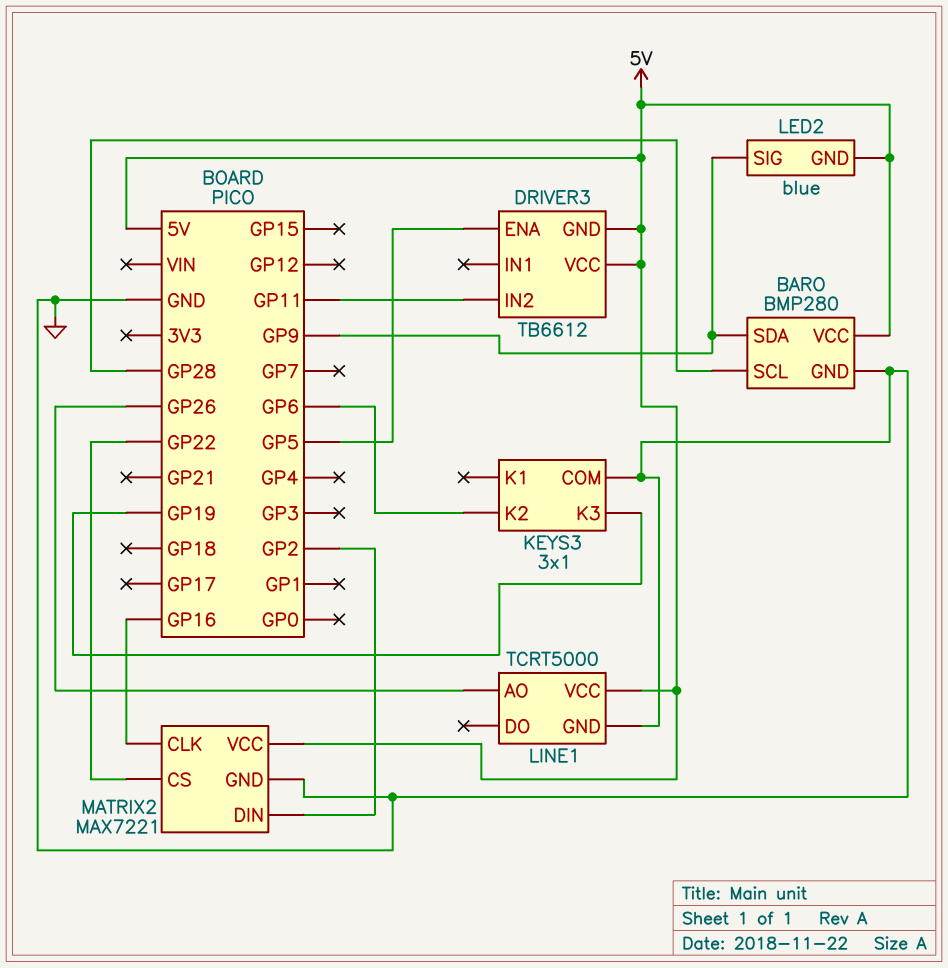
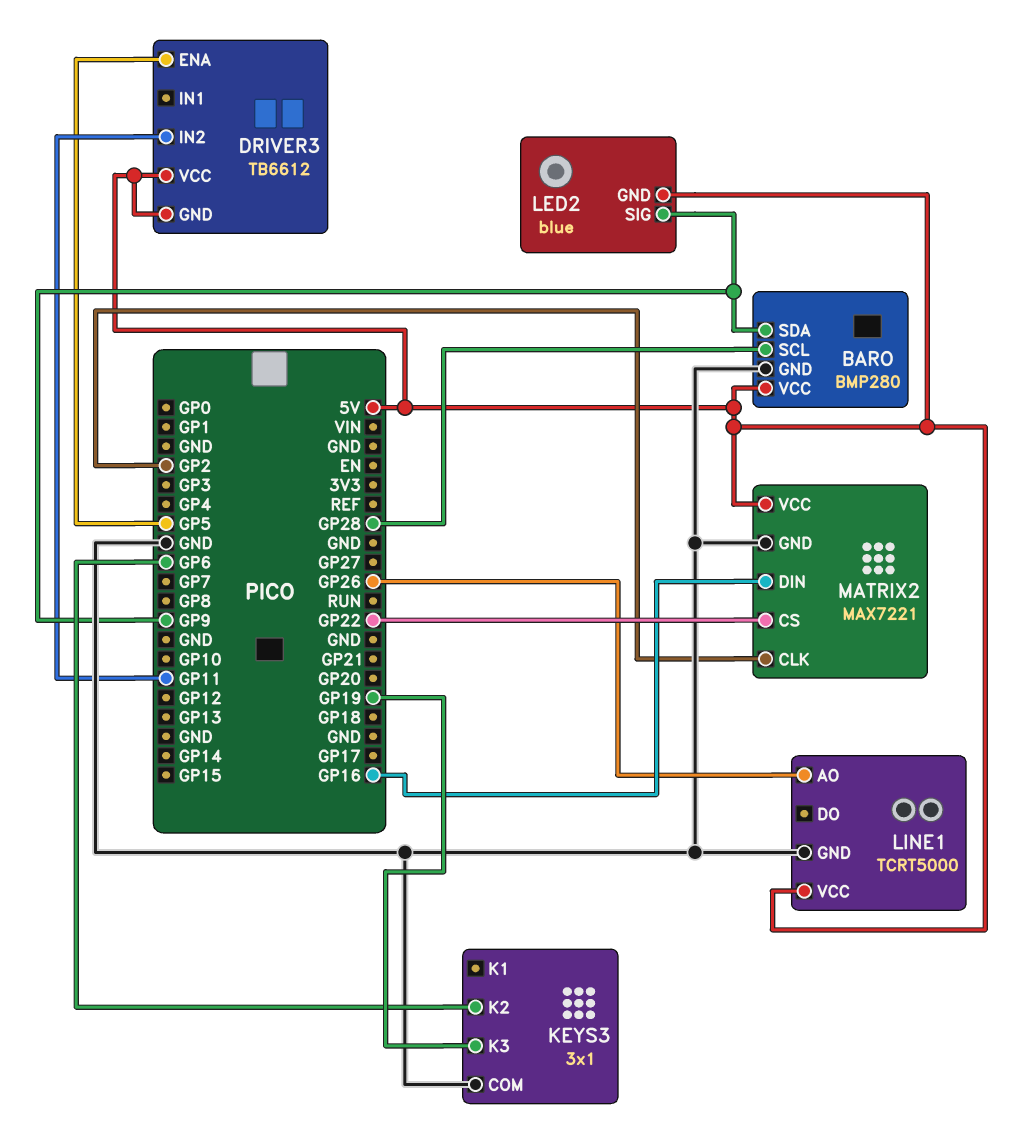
MATRIX2 pin CLK: GP16 -> GP2
MATRIX2 pin DIN: GP2 -> GP16

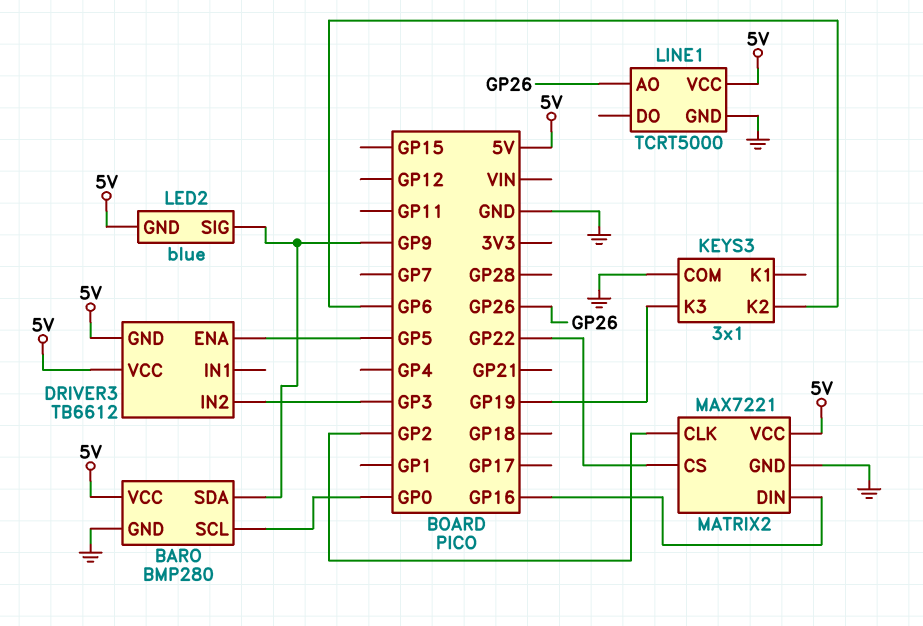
BARO pin SCL: GP28 -> GP0
DRIVER3 pin IN2: GP11 -> GP3

